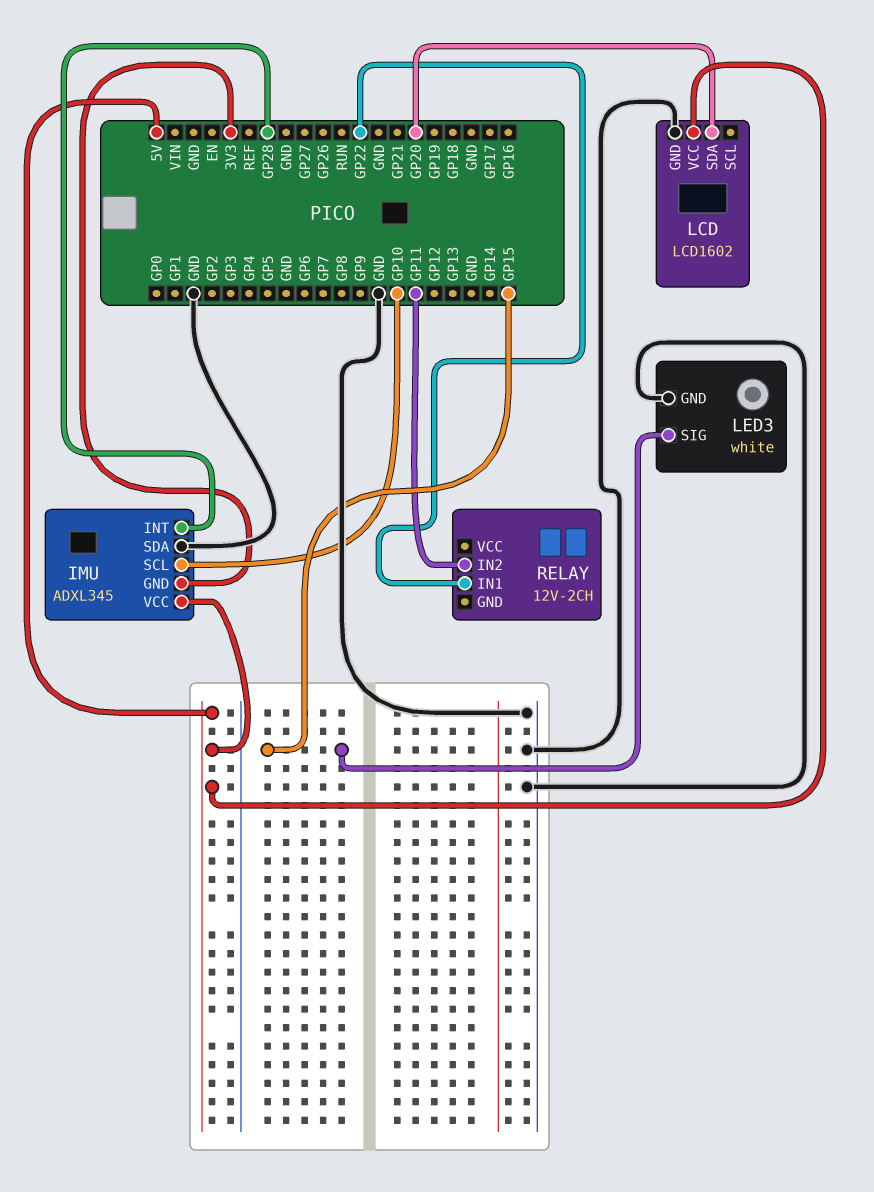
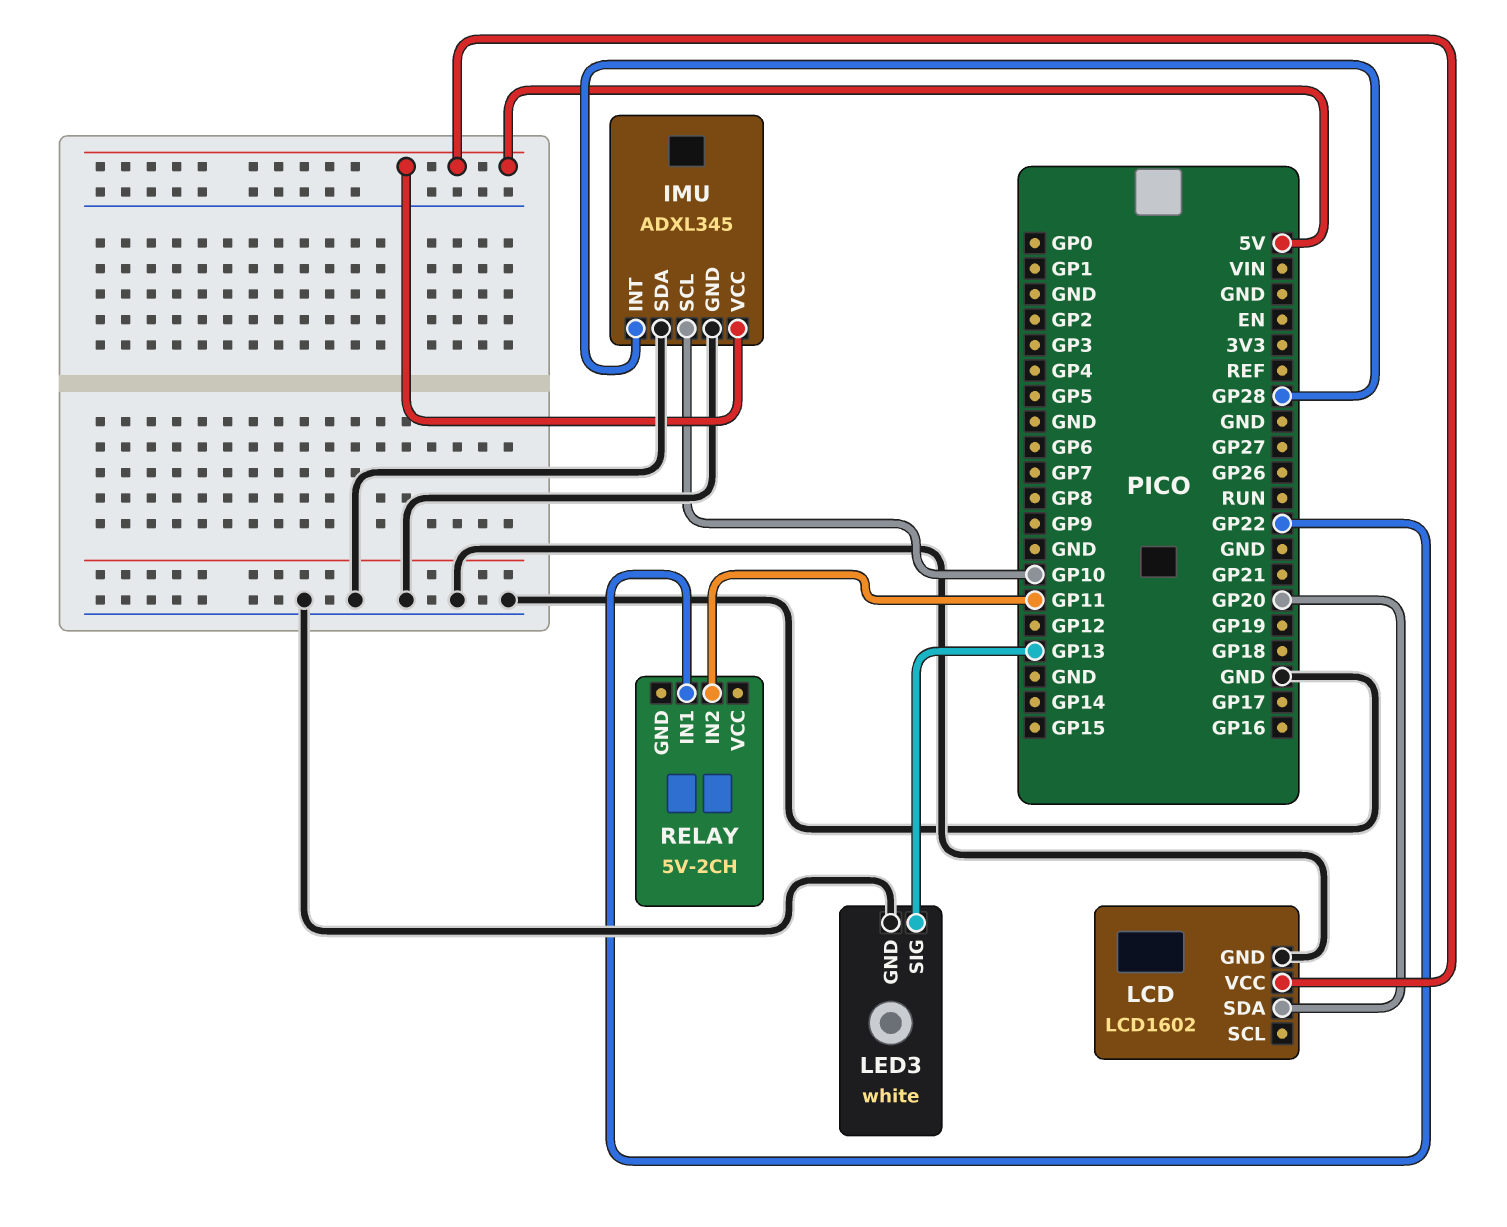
IMU pin GND: 3V3 -> GND
LED3 pin SIG: GP15 -> GP13
RELAY: 12V-2CH -> 5V-2CH

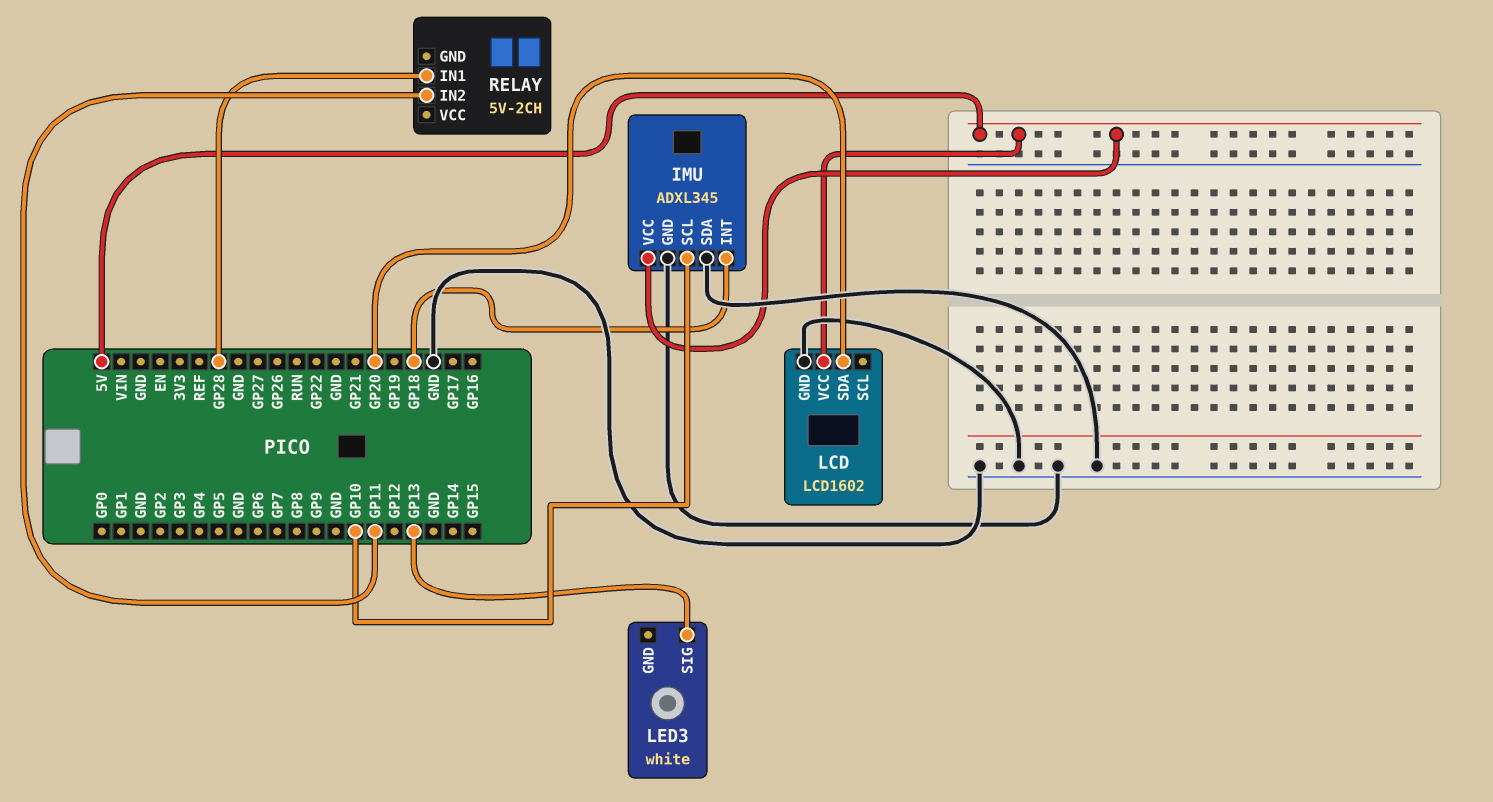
IMU pin INT: GP28 -> GP18
LED3 pin GND: GND -> none
RELAY pin IN1: GP22 -> GP28

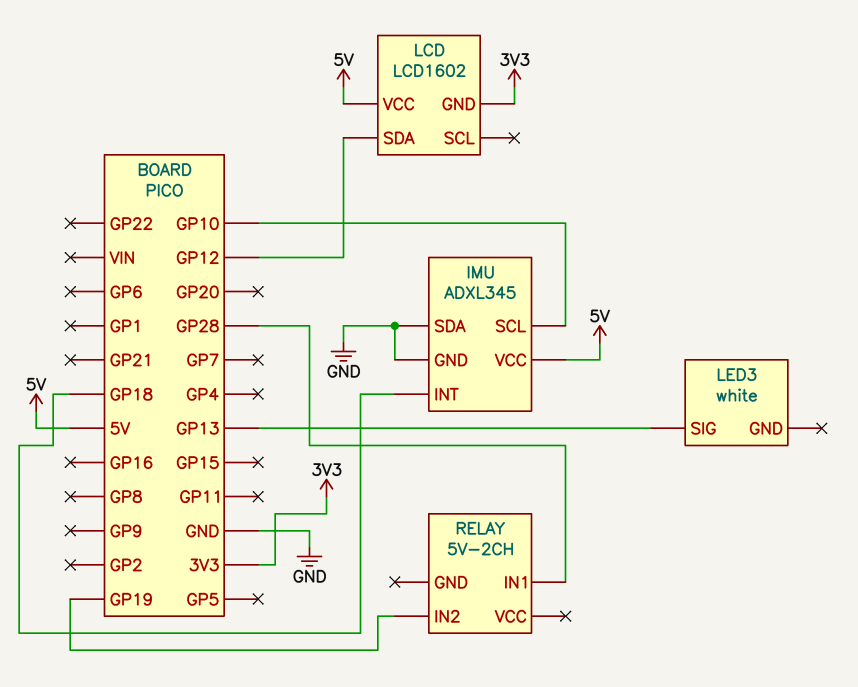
LCD pin GND: GND -> 3V3
LCD pin SDA: GP20 -> GP12
RELAY pin IN2: GP11 -> GP19

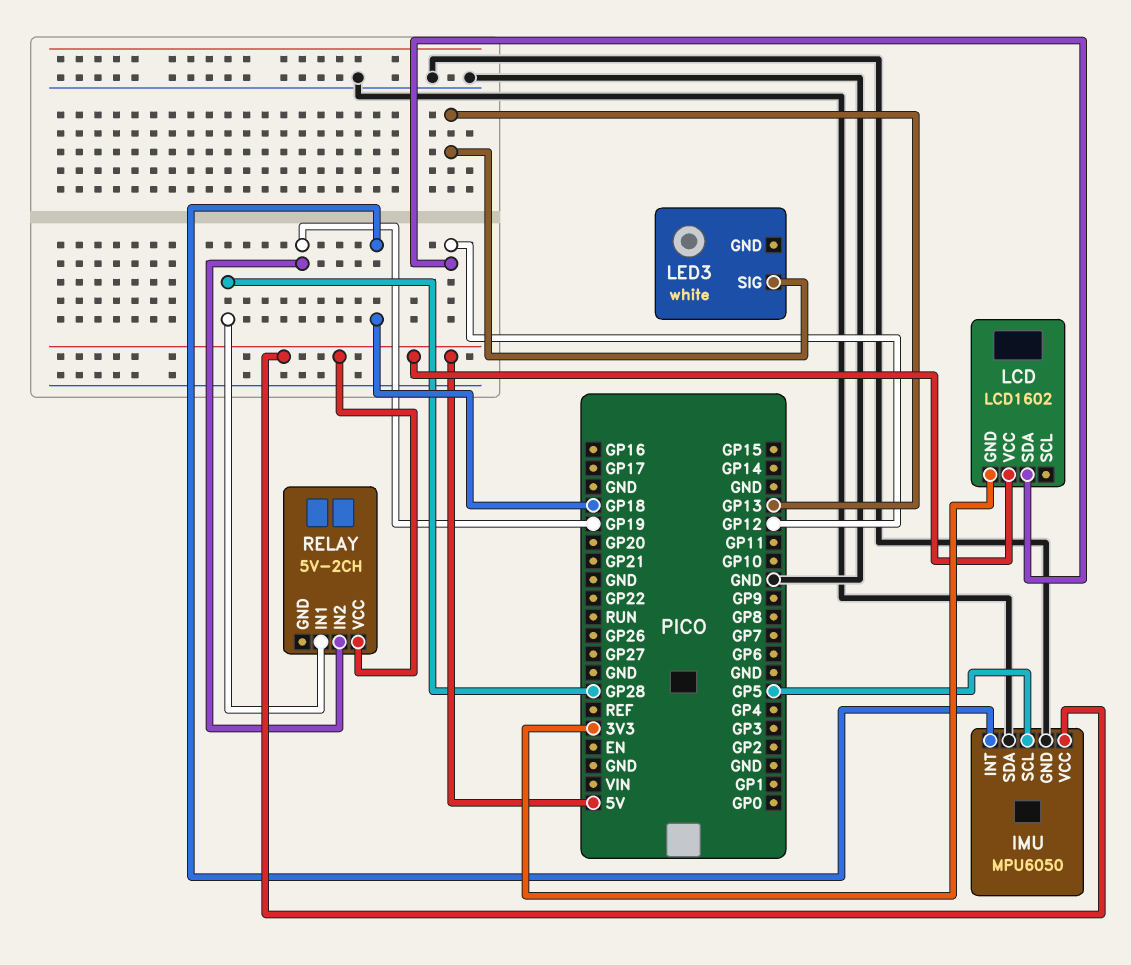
IMU: ADXL345 -> MPU6050
IMU pin SCL: GP10 -> GP5
RELAY pin VCC: none -> 5V

